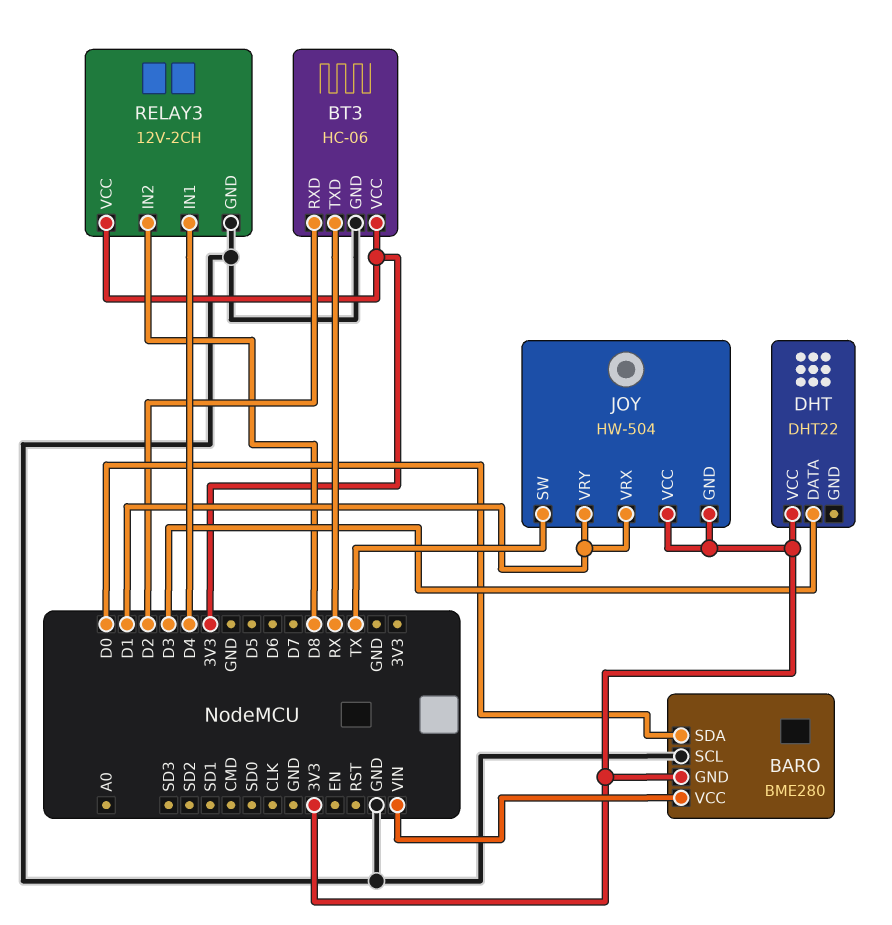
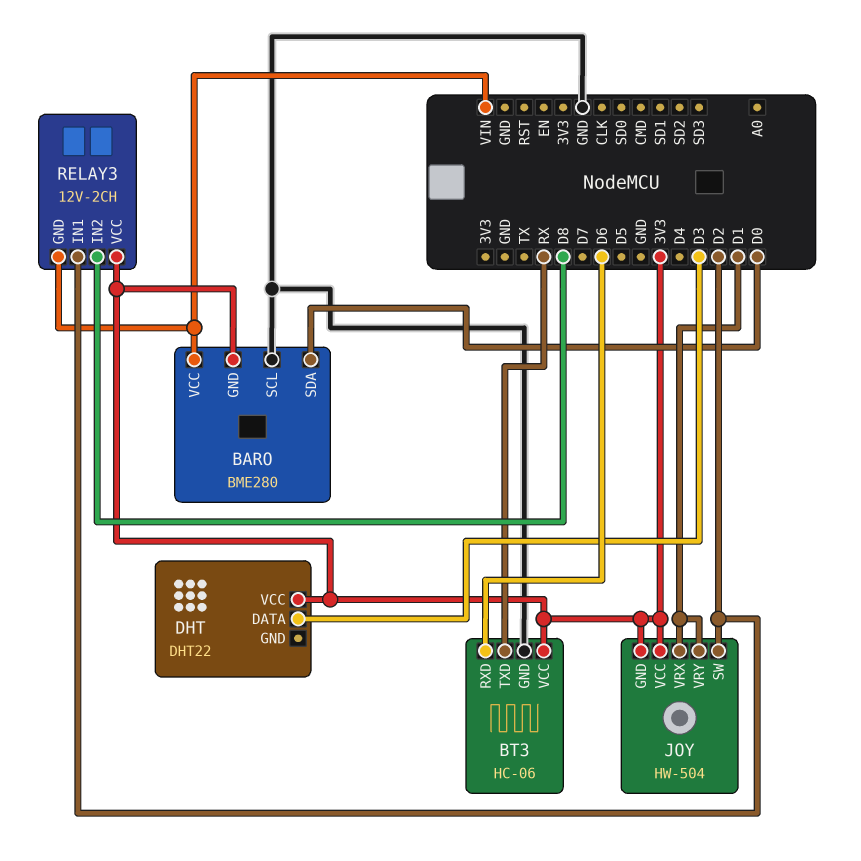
BT3 pin RXD: D2 -> D6
JOY pin SW: TX -> D2
RELAY3 pin GND: GND -> VIN
RELAY3 pin IN1: D4 -> D2

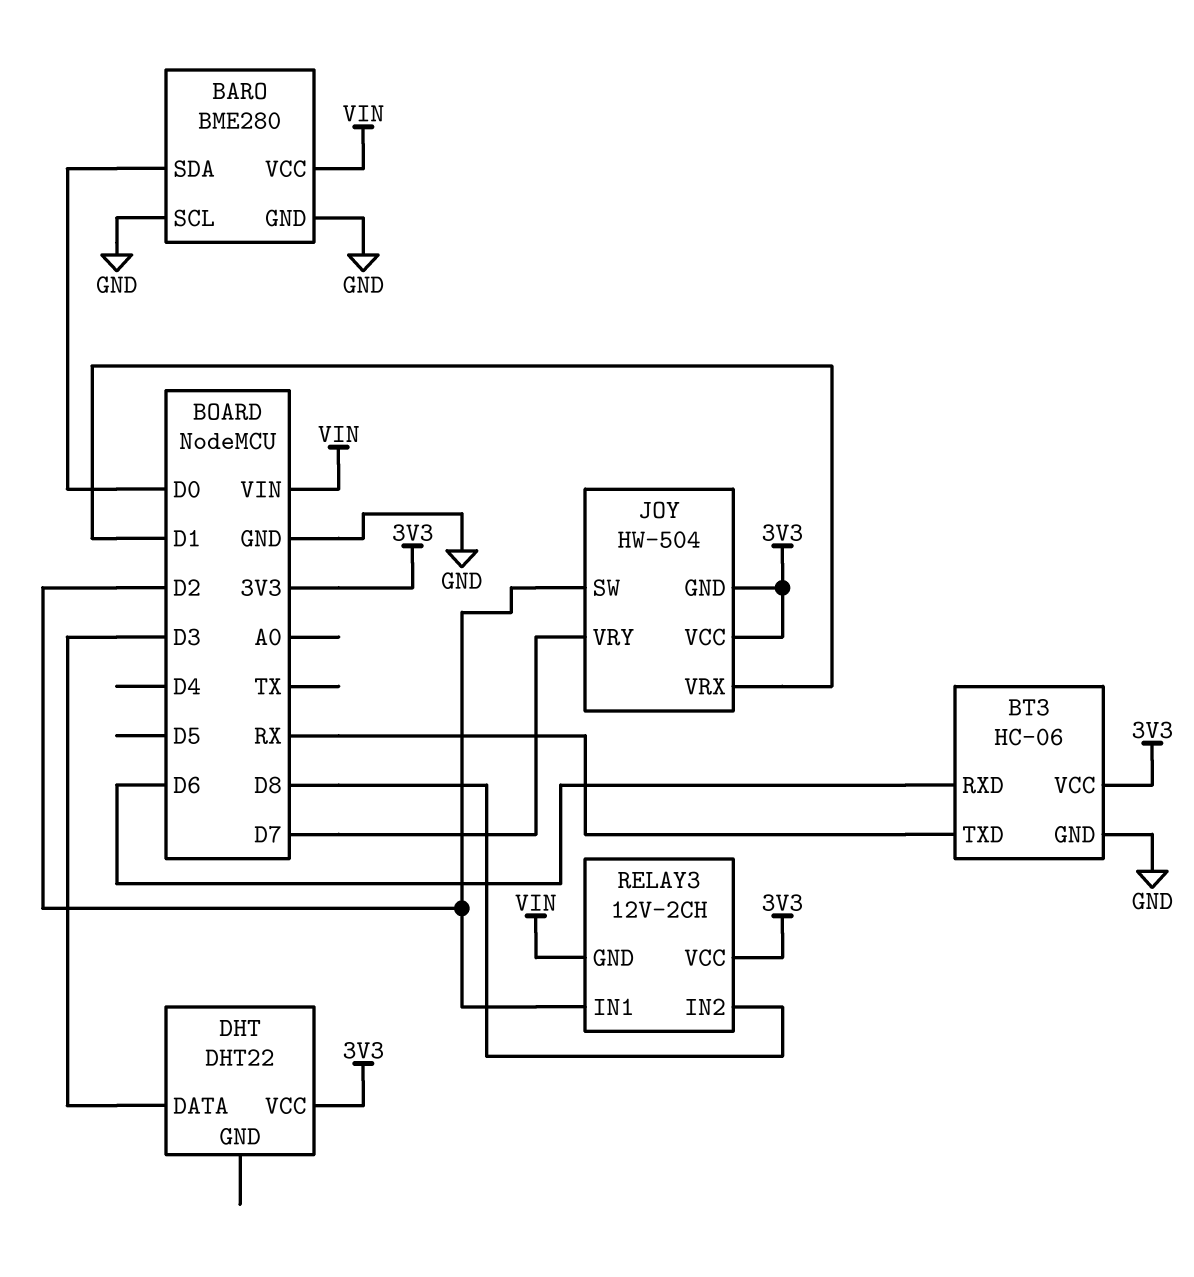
BARO pin GND: 3V3 -> GND
JOY pin VRY: D1 -> D7

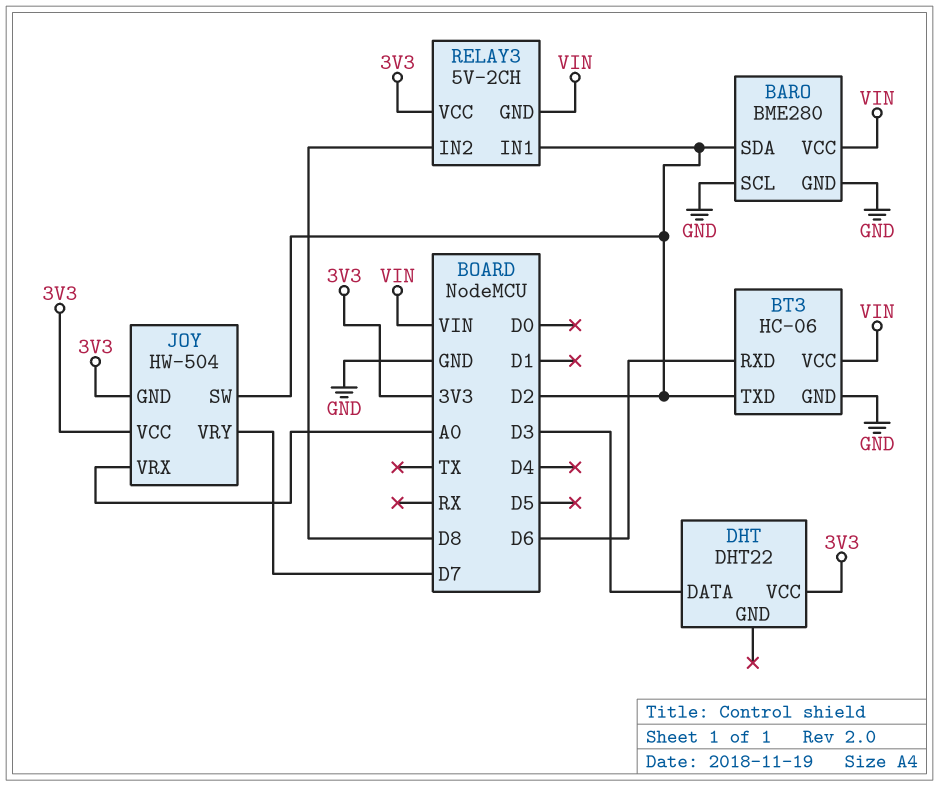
BARO pin SDA: D0 -> D2
BT3 pin TXD: RX -> D2
BT3 pin VCC: 3V3 -> VIN
JOY pin VRX: D1 -> A0
RELAY3: 12V-2CH -> 5V-2CH

